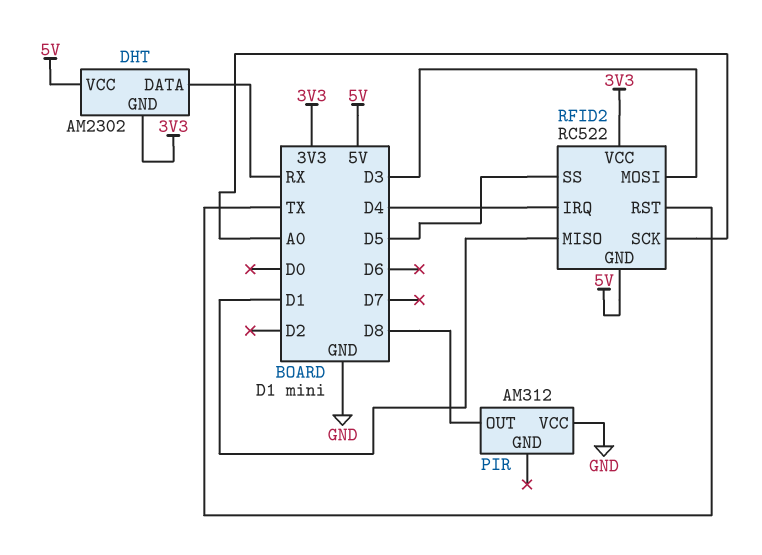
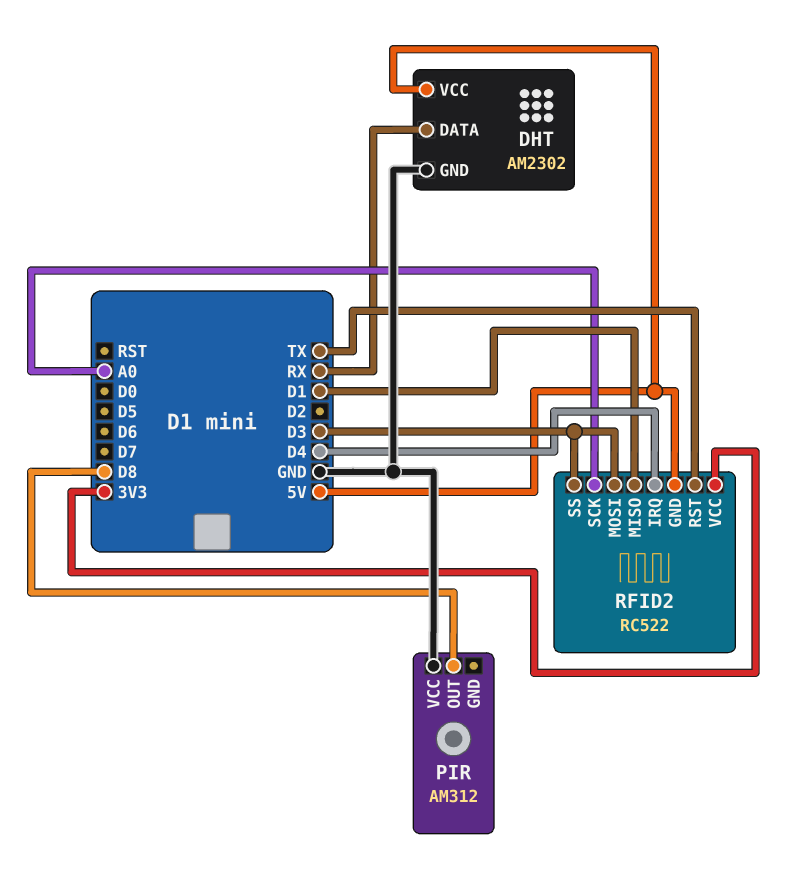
DHT pin GND: 3V3 -> GND
RFID2 pin SS: D5 -> D3

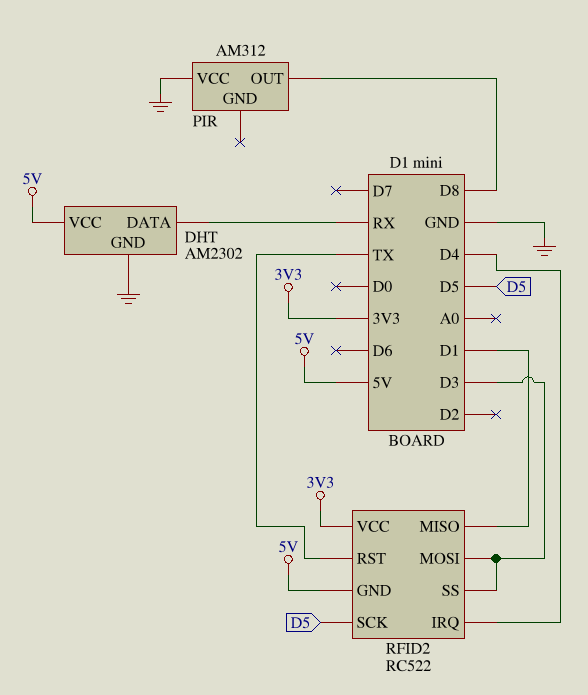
RFID2 pin SCK: A0 -> D5

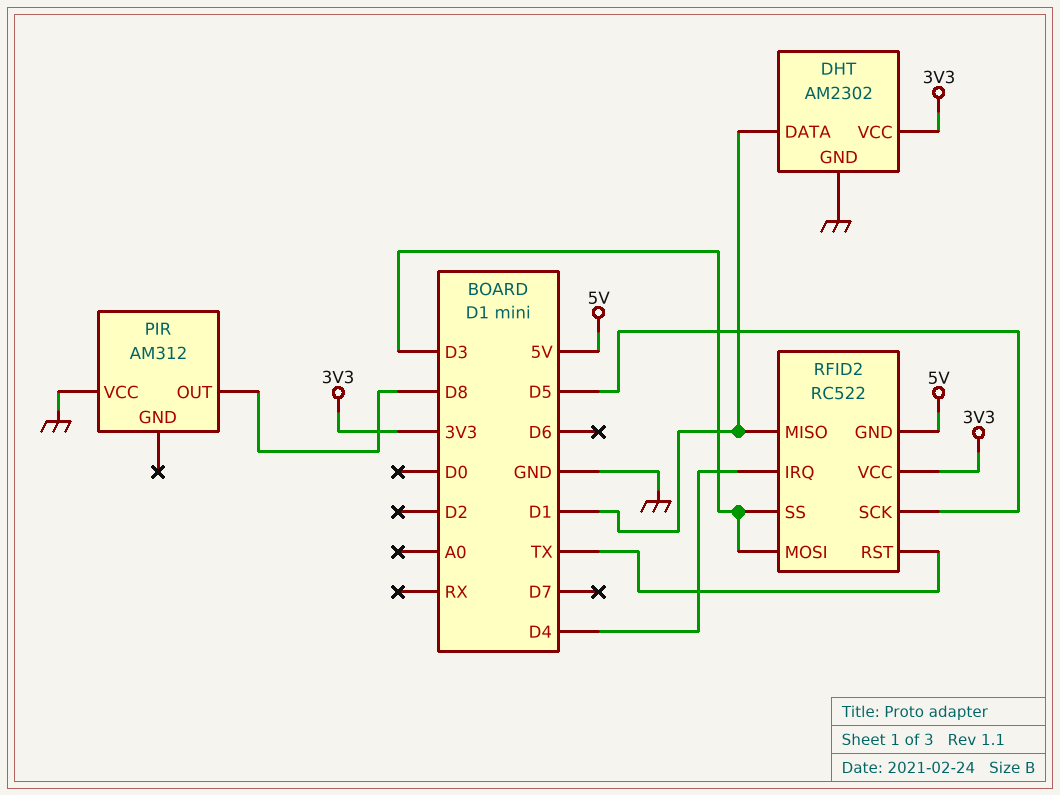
DHT pin DATA: RX -> D1
DHT pin VCC: 5V -> 3V3

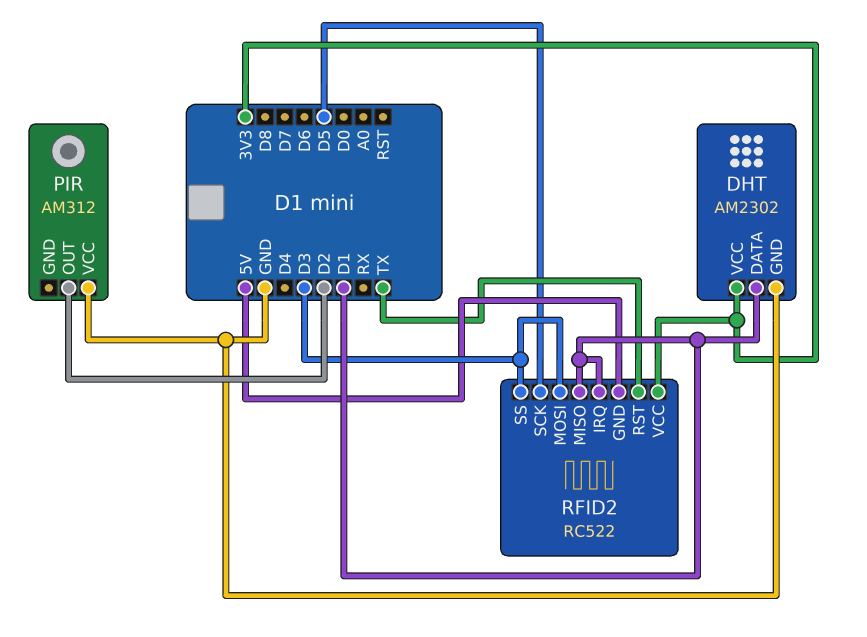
PIR pin OUT: D8 -> D2
RFID2 pin IRQ: D4 -> D1

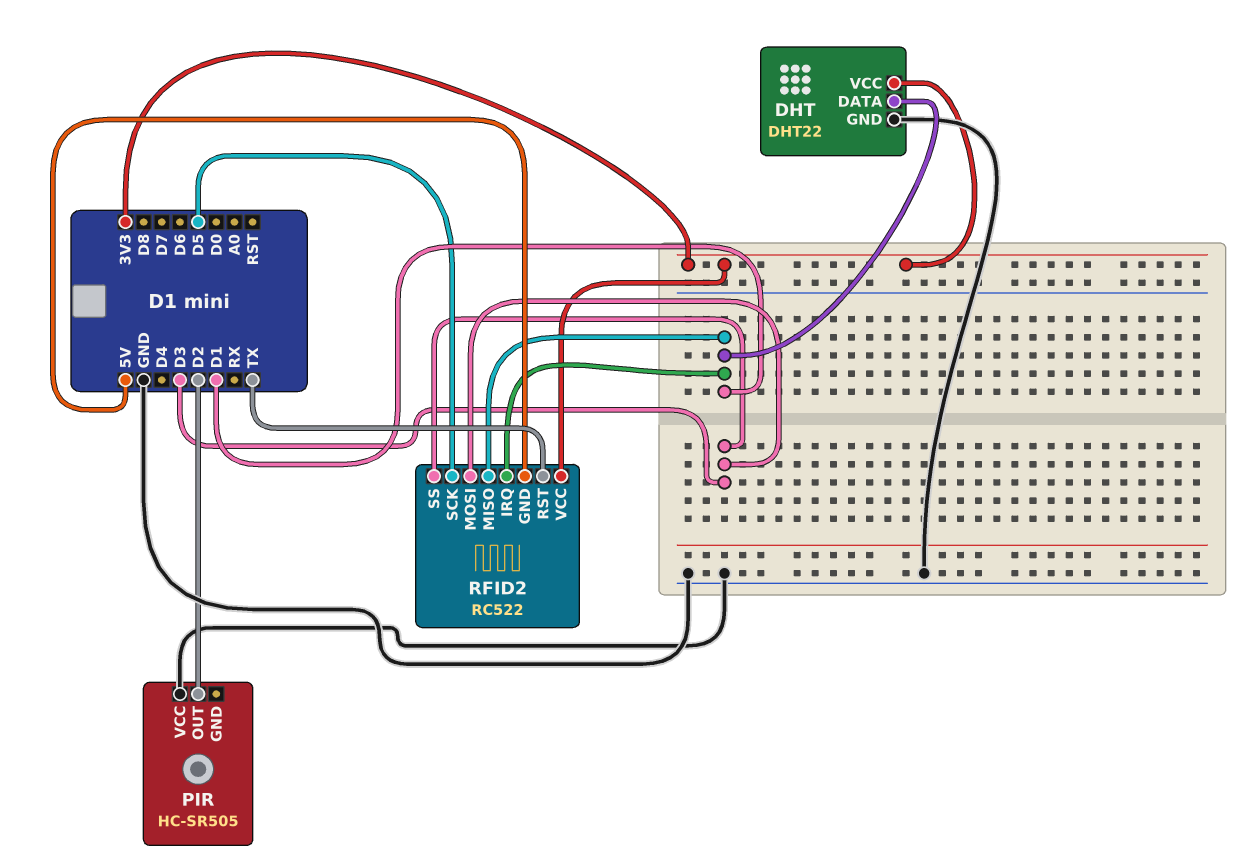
DHT: AM2302 -> DHT22
PIR: AM312 -> HC-SR505

